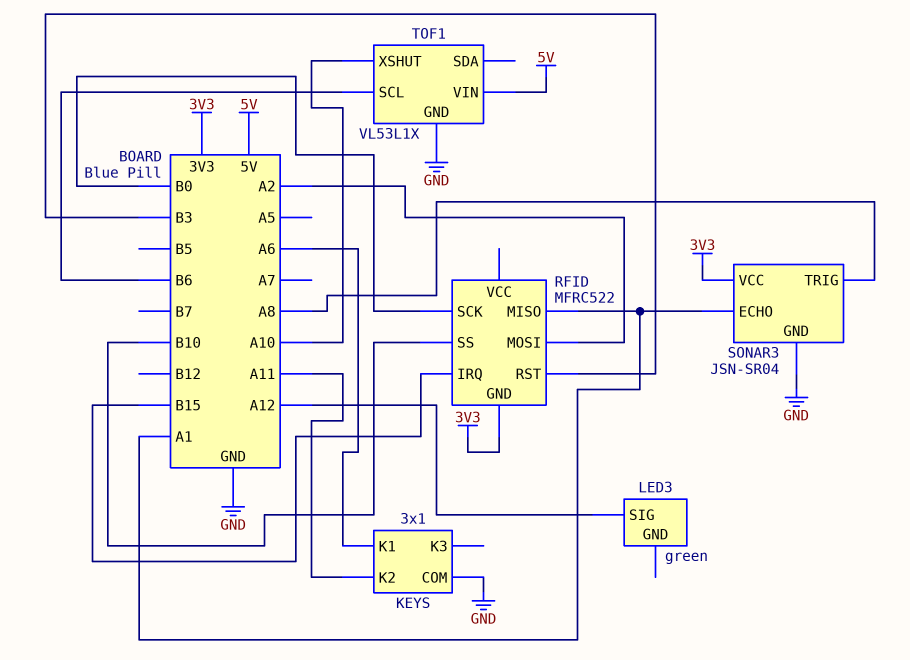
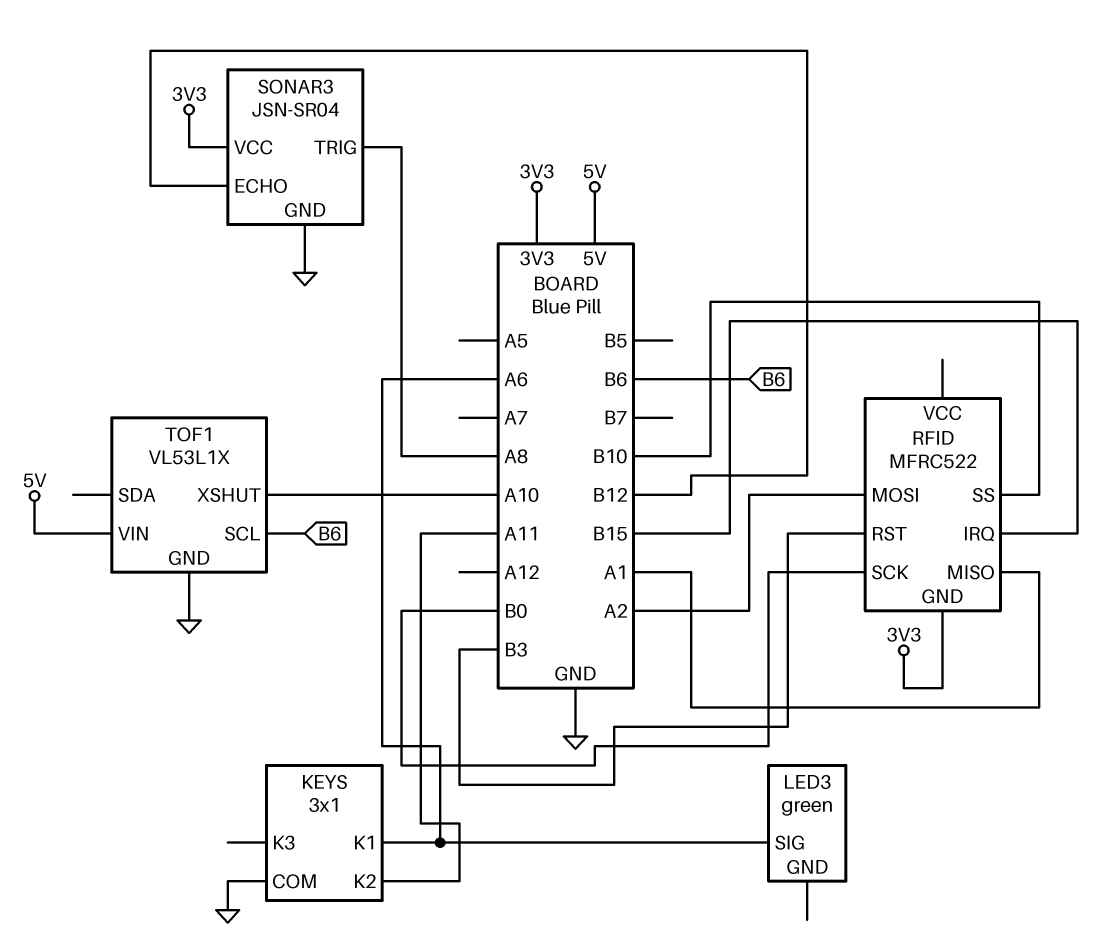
LED3 pin SIG: A12 -> A6
SONAR3 pin ECHO: A1 -> B12

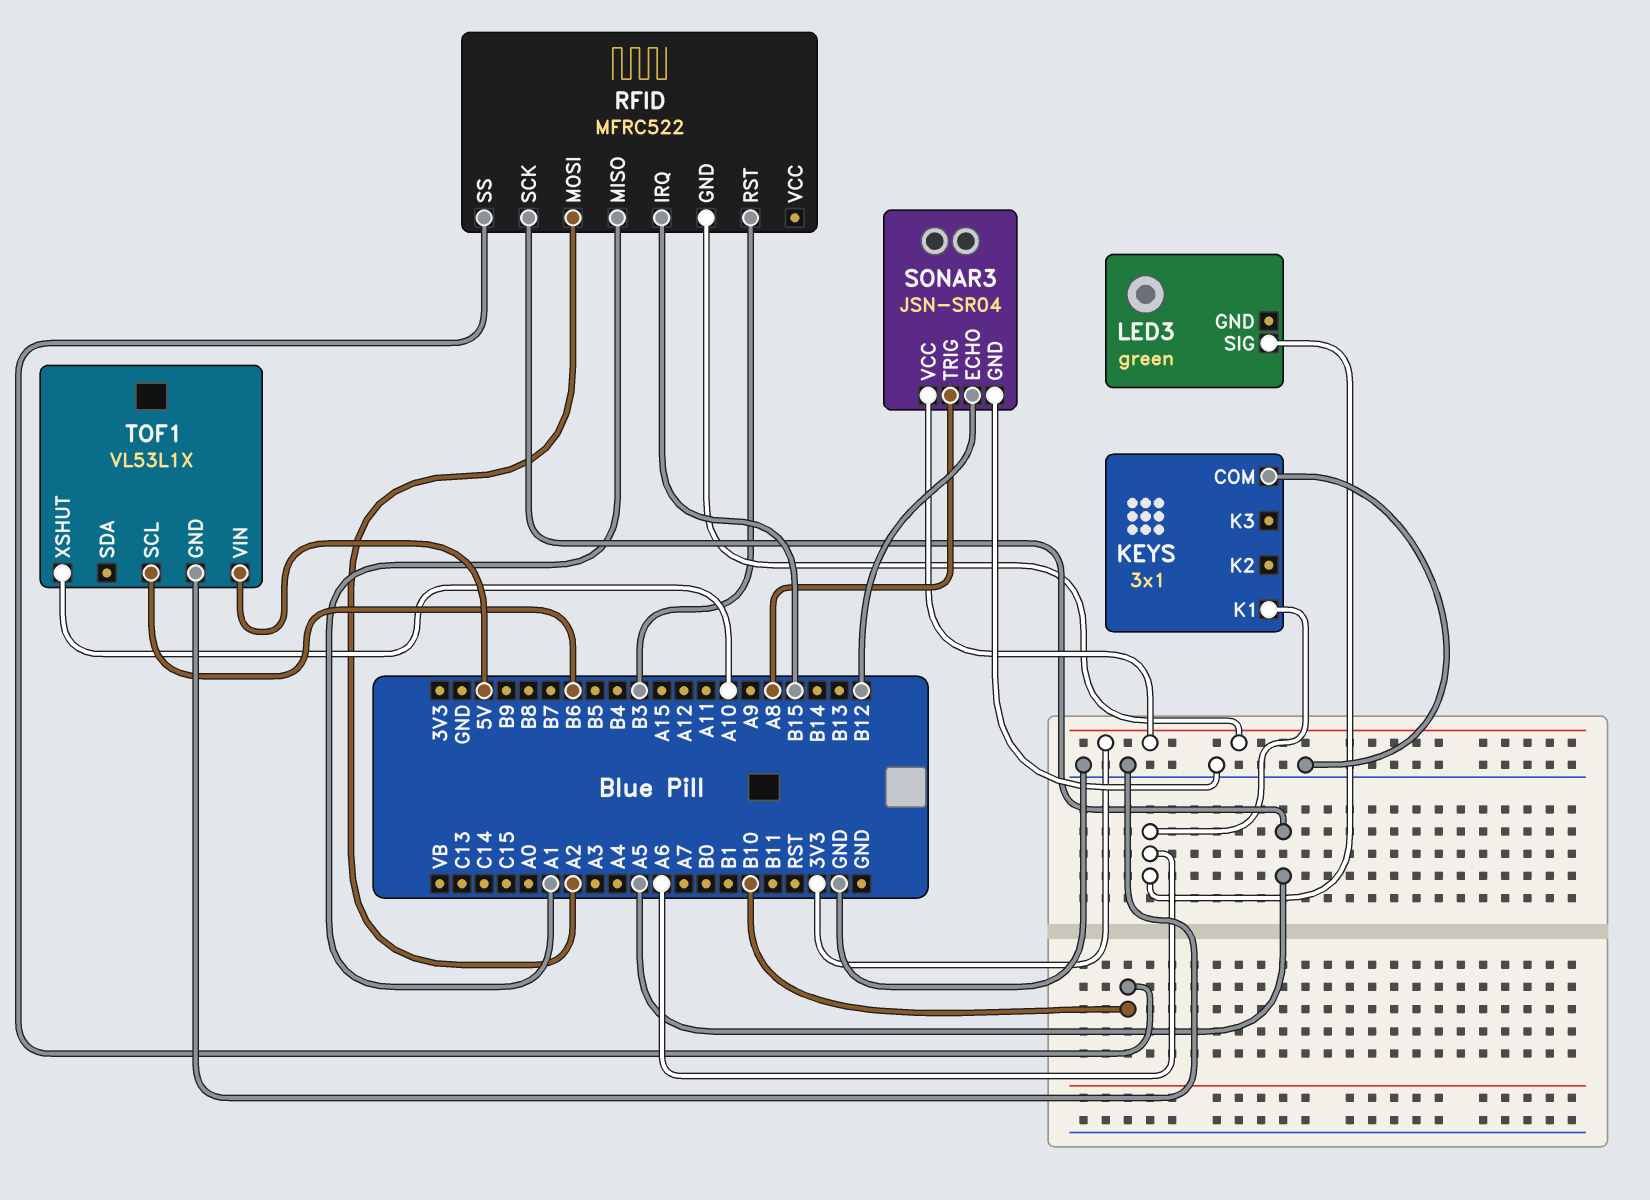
KEYS pin K2: A11 -> none
RFID pin SCK: B0 -> A5

